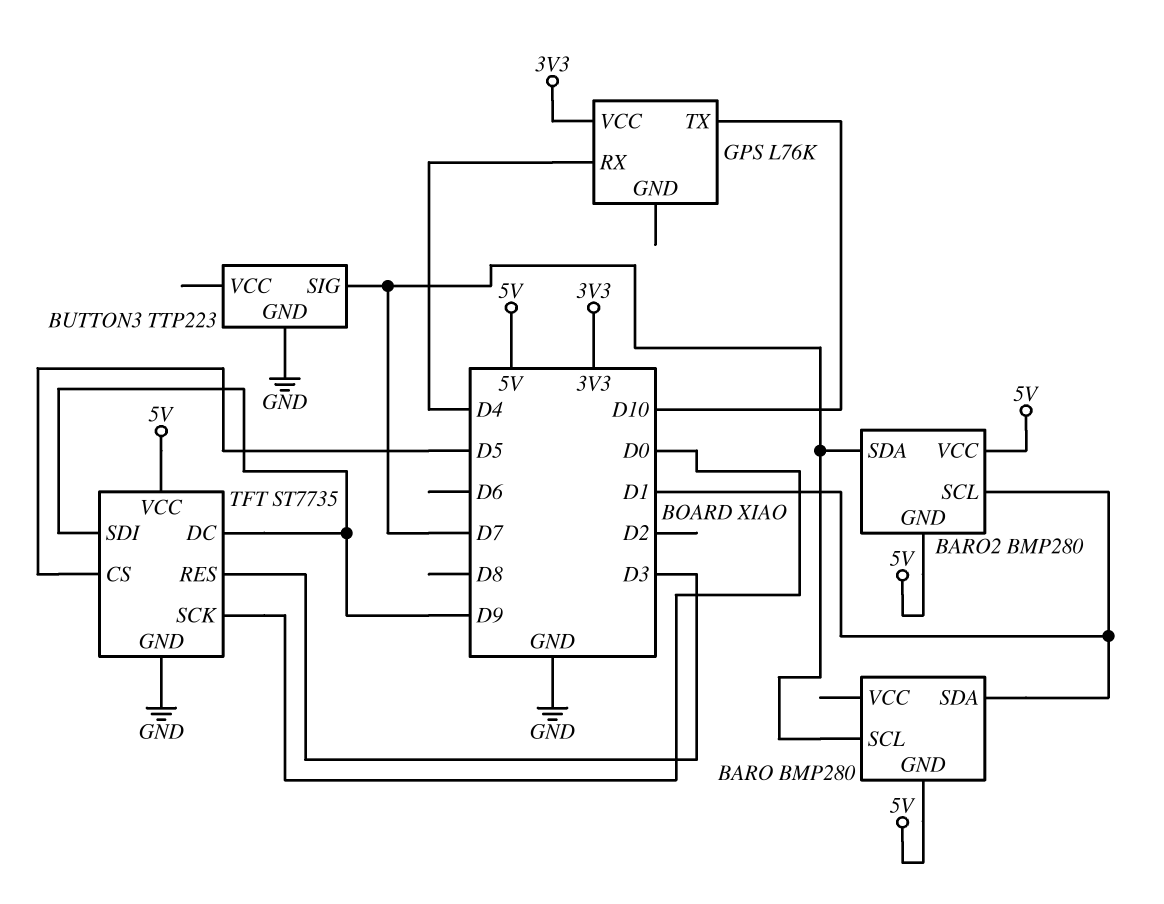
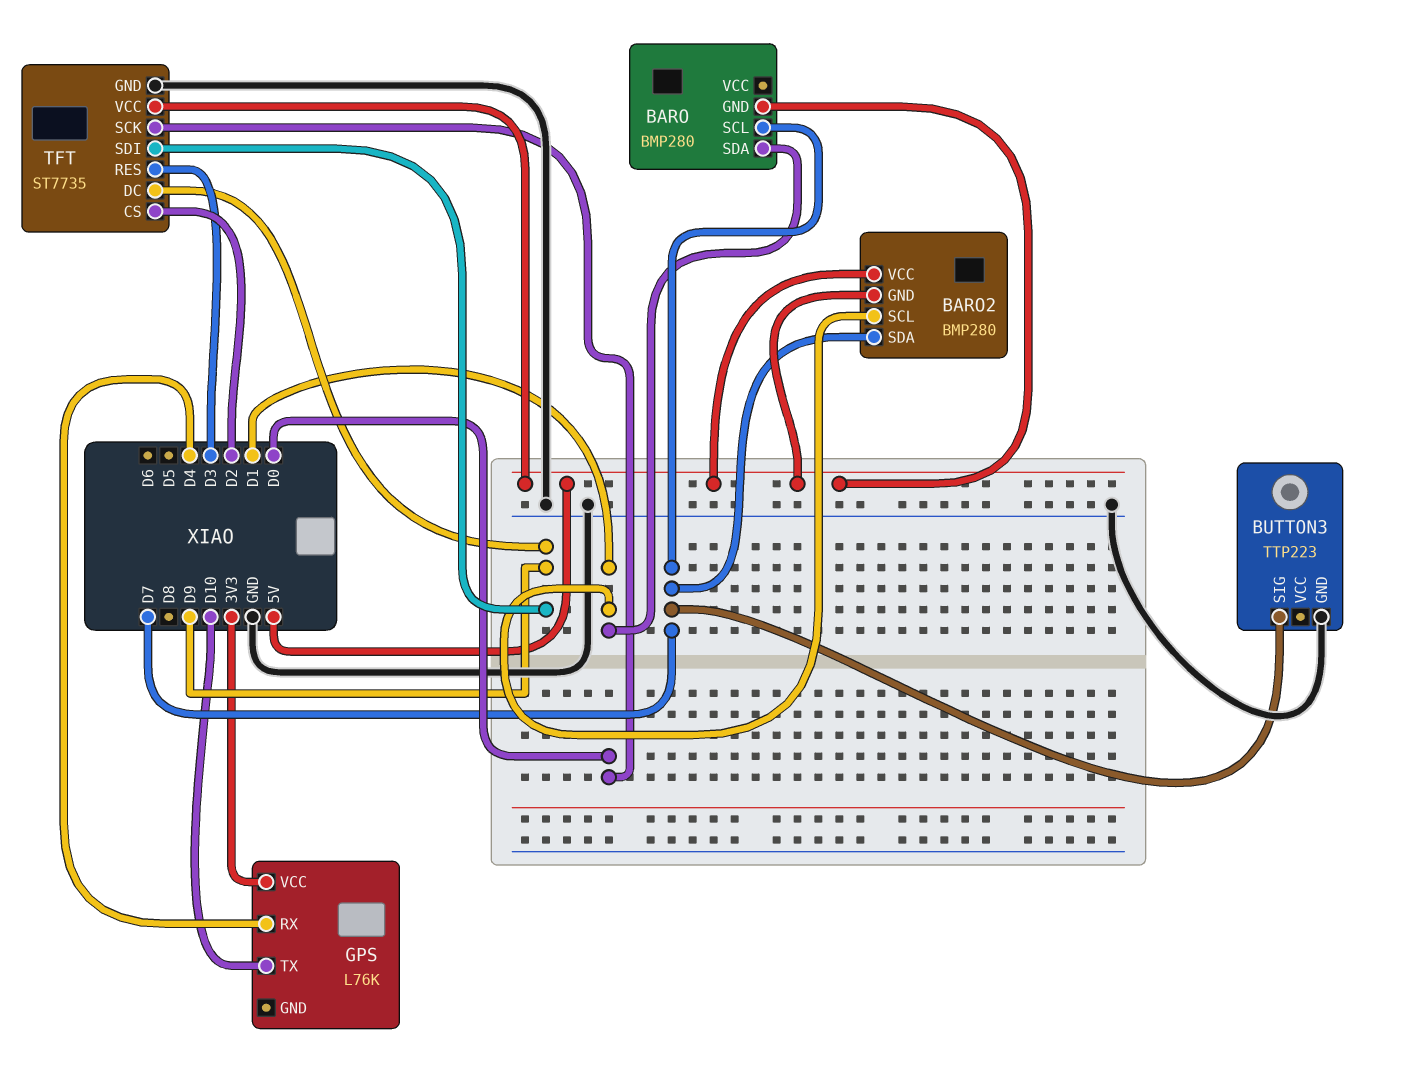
TFT pin CS: D5 -> D2

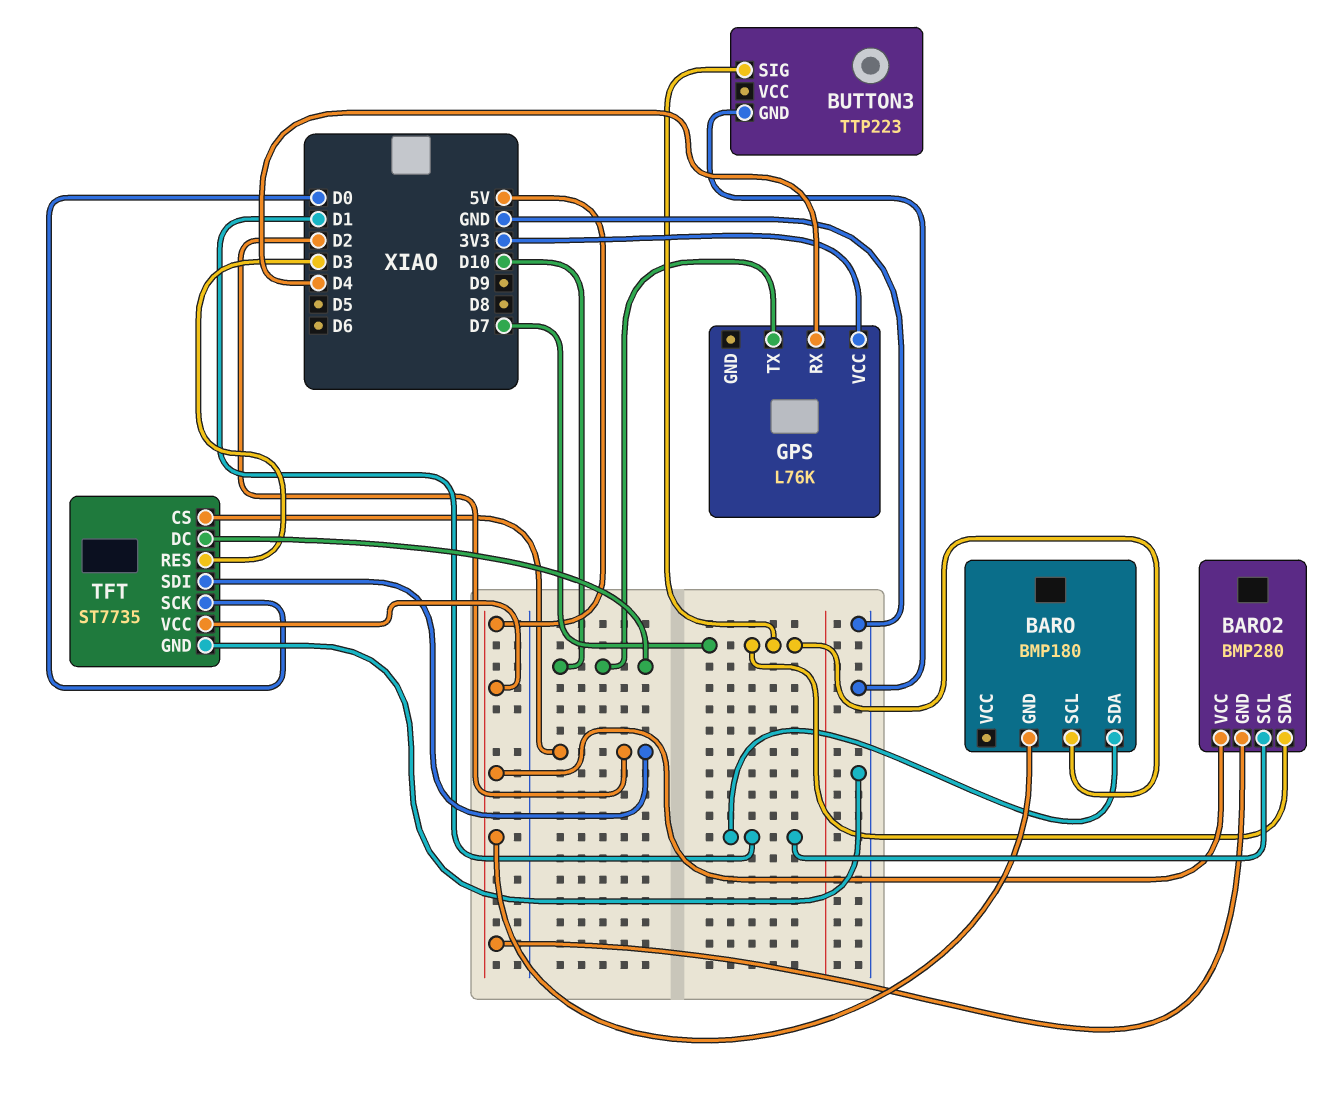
BARO: BMP280 -> BMP180
TFT pin DC: D9 -> D10
TFT pin SDI: D9 -> D2

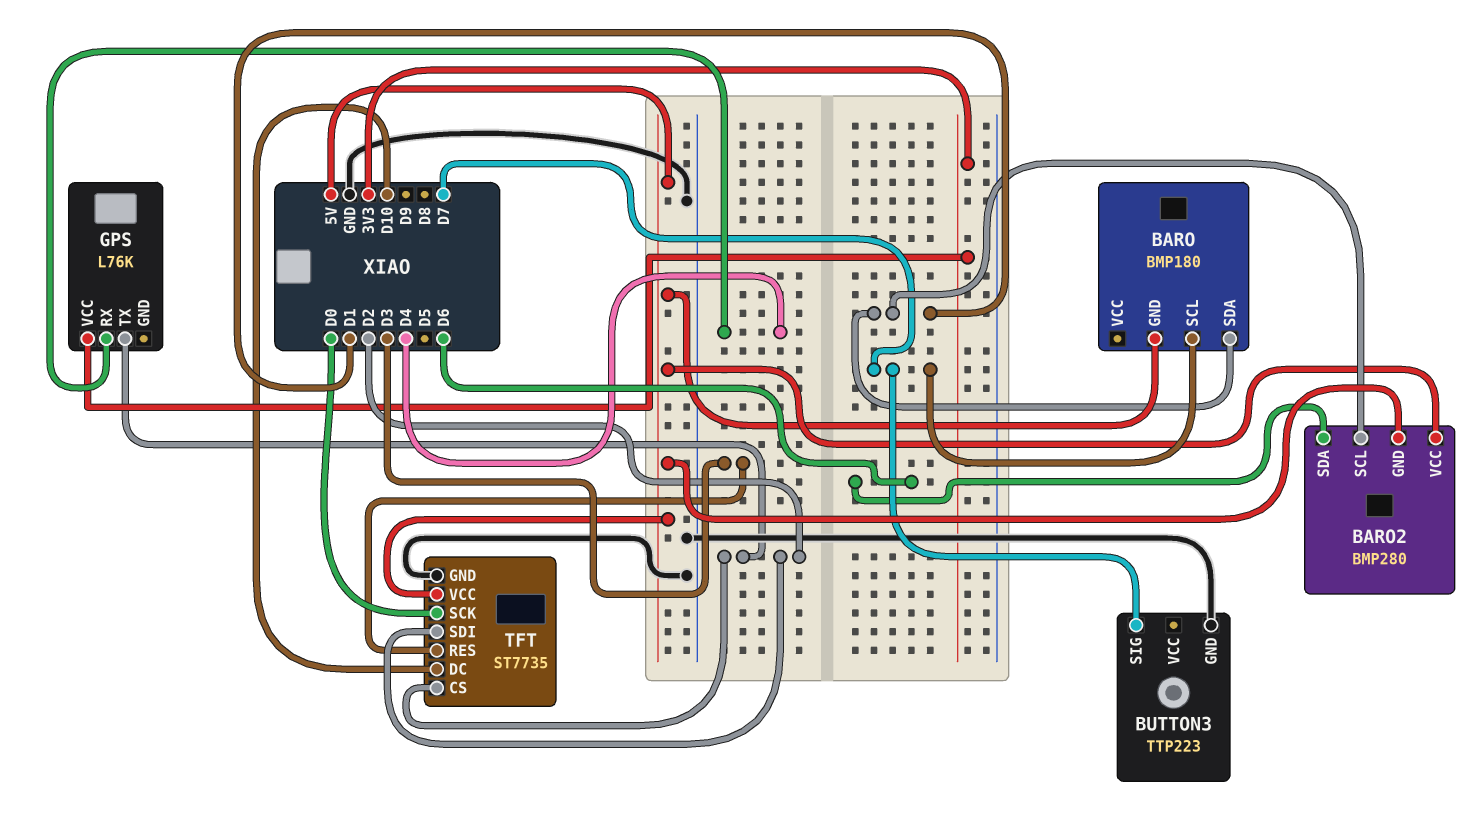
BARO2 pin SDA: D7 -> D6
GPS pin TX: D10 -> D2

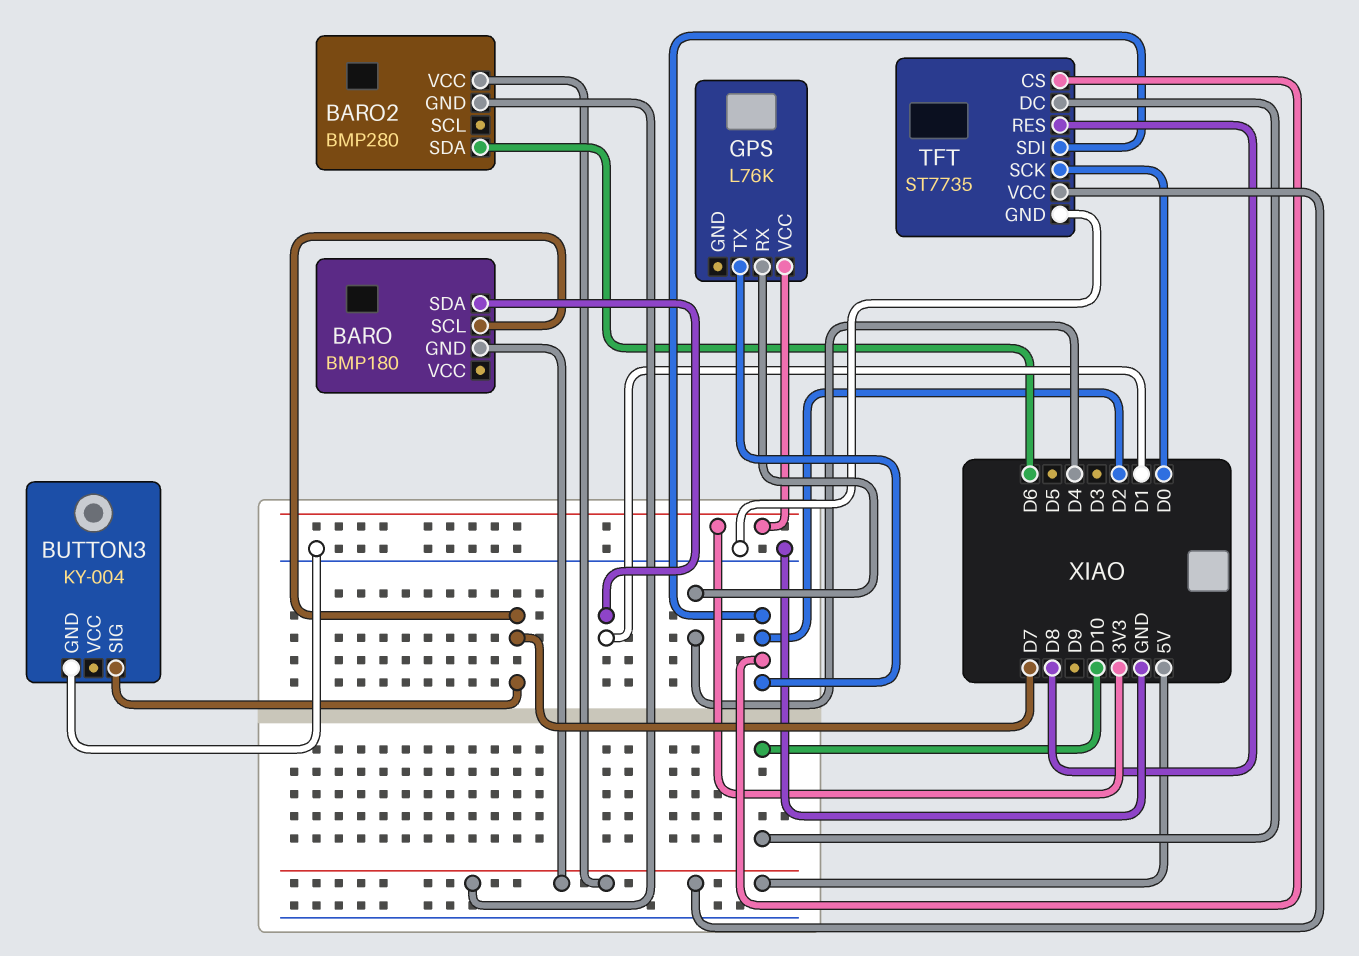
BARO2 pin SCL: D1 -> none
BUTTON3: TTP223 -> KY-004
TFT pin RES: D3 -> D8

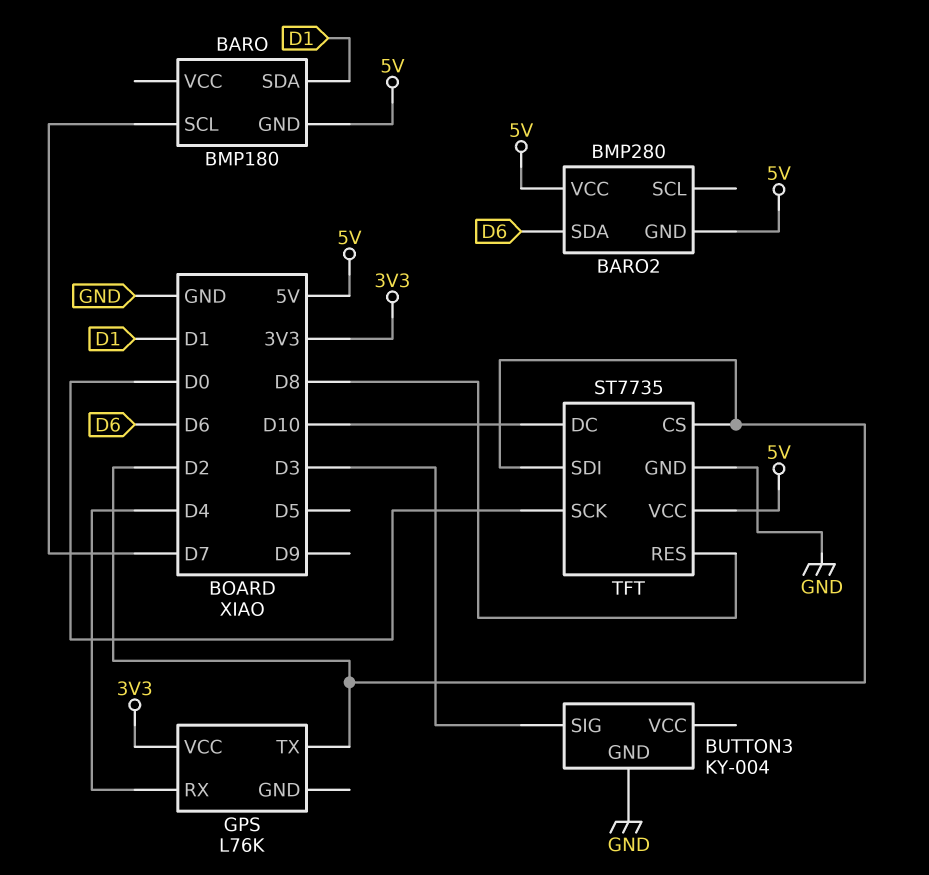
BUTTON3 pin SIG: D7 -> D3

